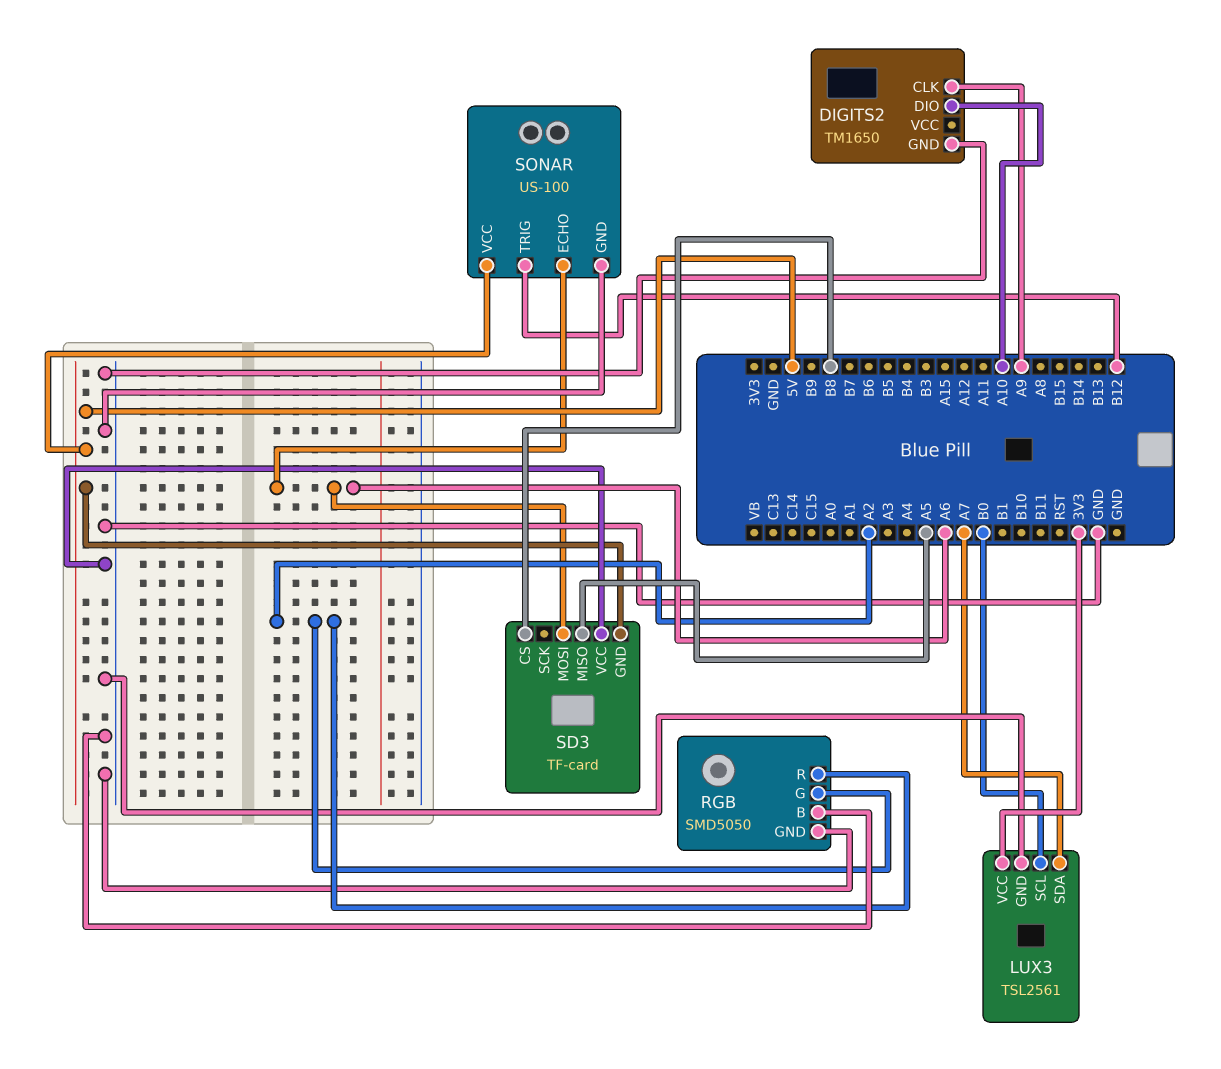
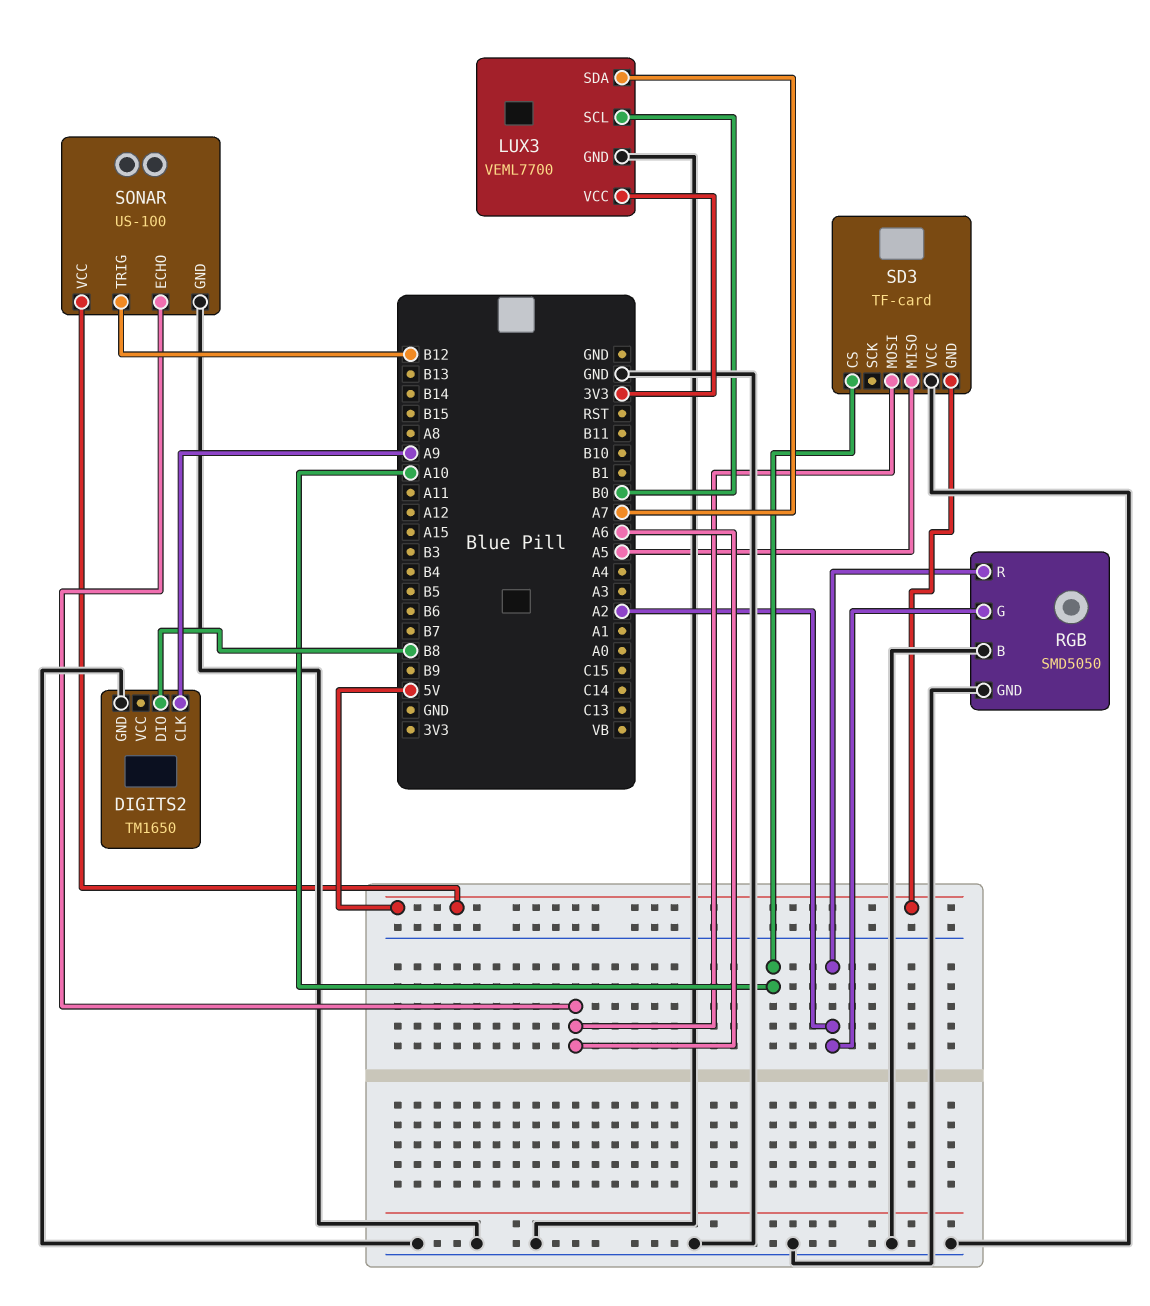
DIGITS2 pin DIO: A10 -> B8
LUX3: TSL2561 -> VEML7700
SD3 pin CS: B8 -> A10

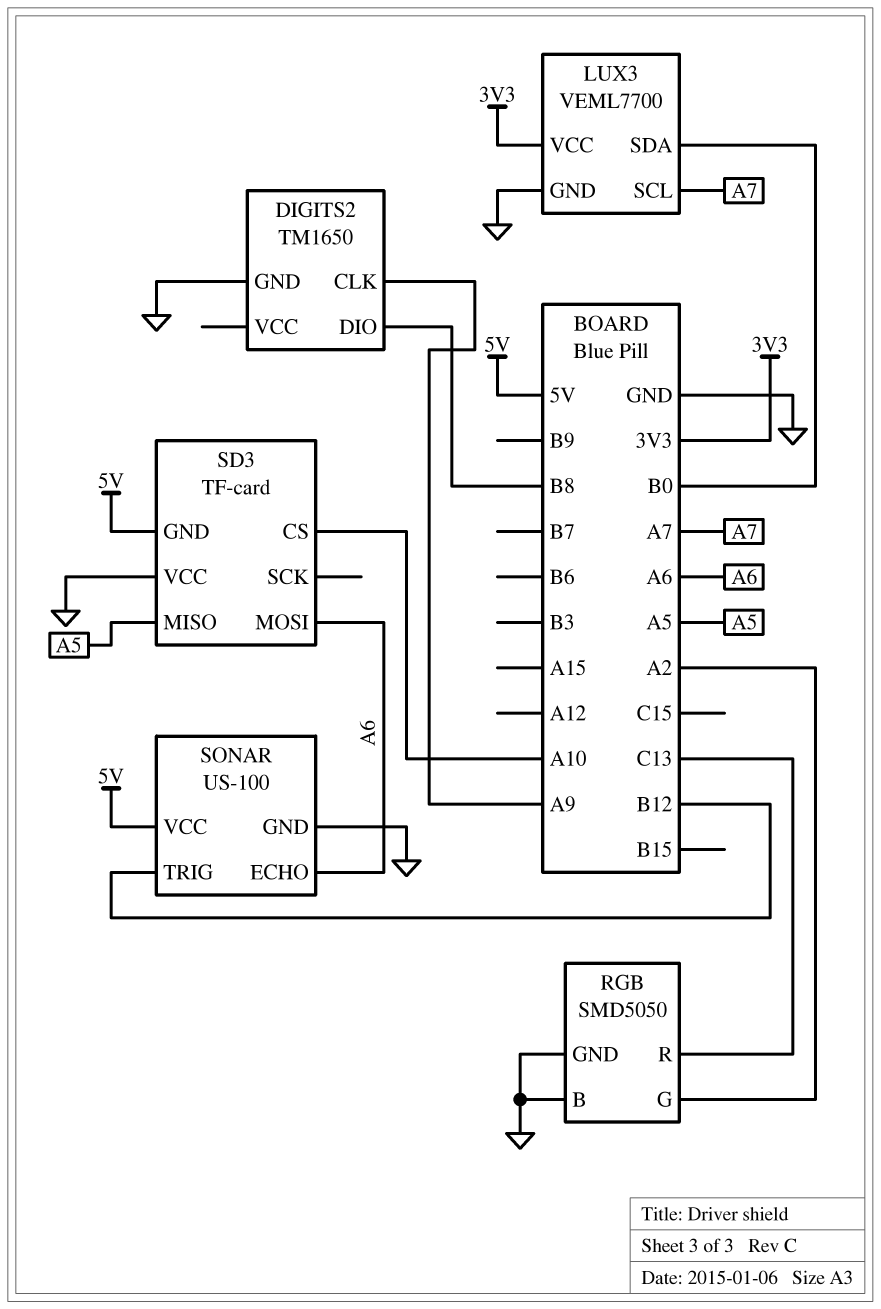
LUX3 pin SCL: B0 -> A7
LUX3 pin SDA: A7 -> B0
RGB pin R: A2 -> C13

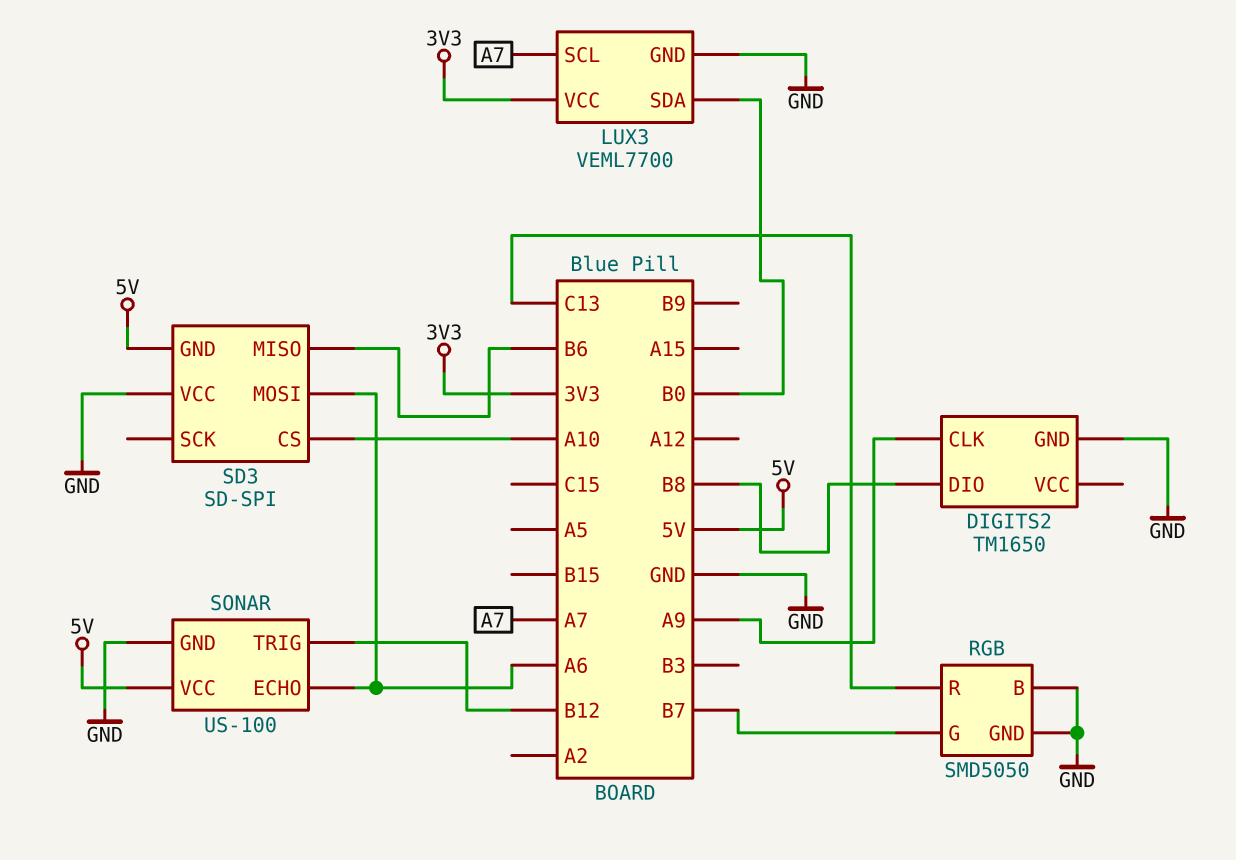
RGB pin G: A2 -> B7
SD3: TF-card -> SD-SPI
SD3 pin MISO: A5 -> B6

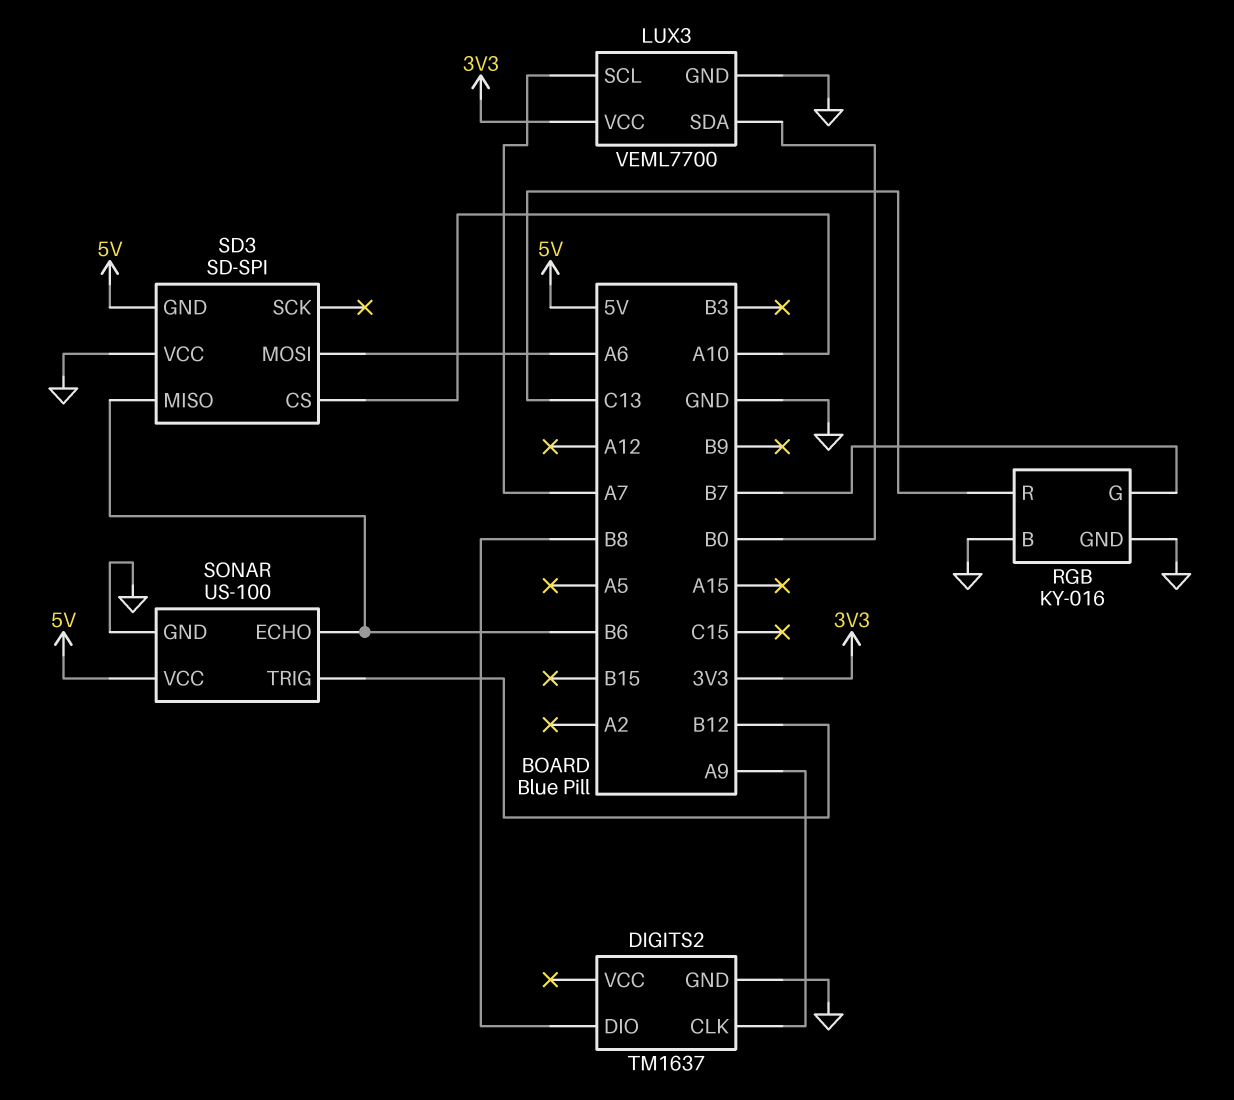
DIGITS2: TM1650 -> TM1637
RGB: SMD5050 -> KY-016
SONAR pin ECHO: A6 -> B6

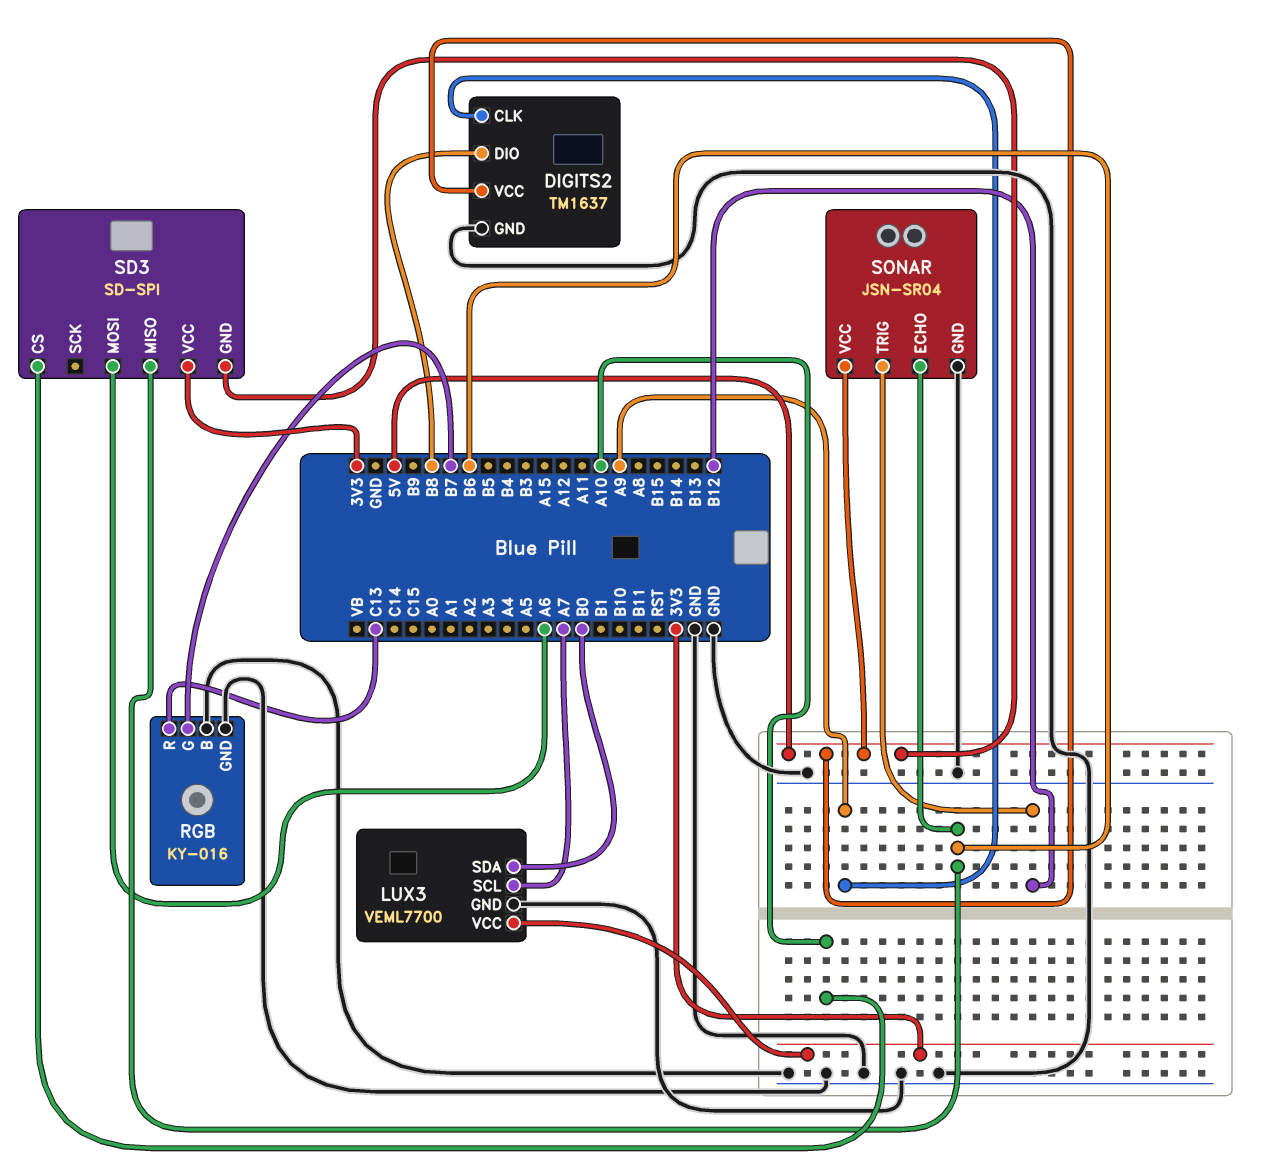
DIGITS2 pin VCC: none -> 5V
SD3 pin VCC: GND -> 3V3
SONAR: US-100 -> JSN-SR04

